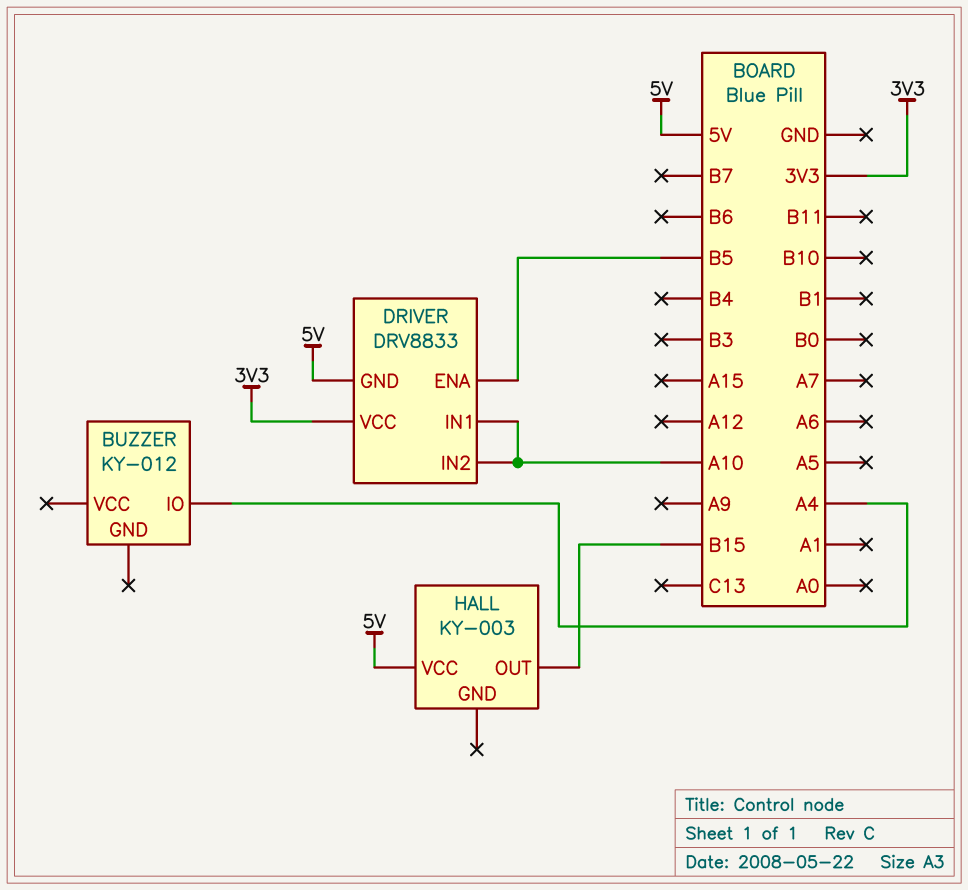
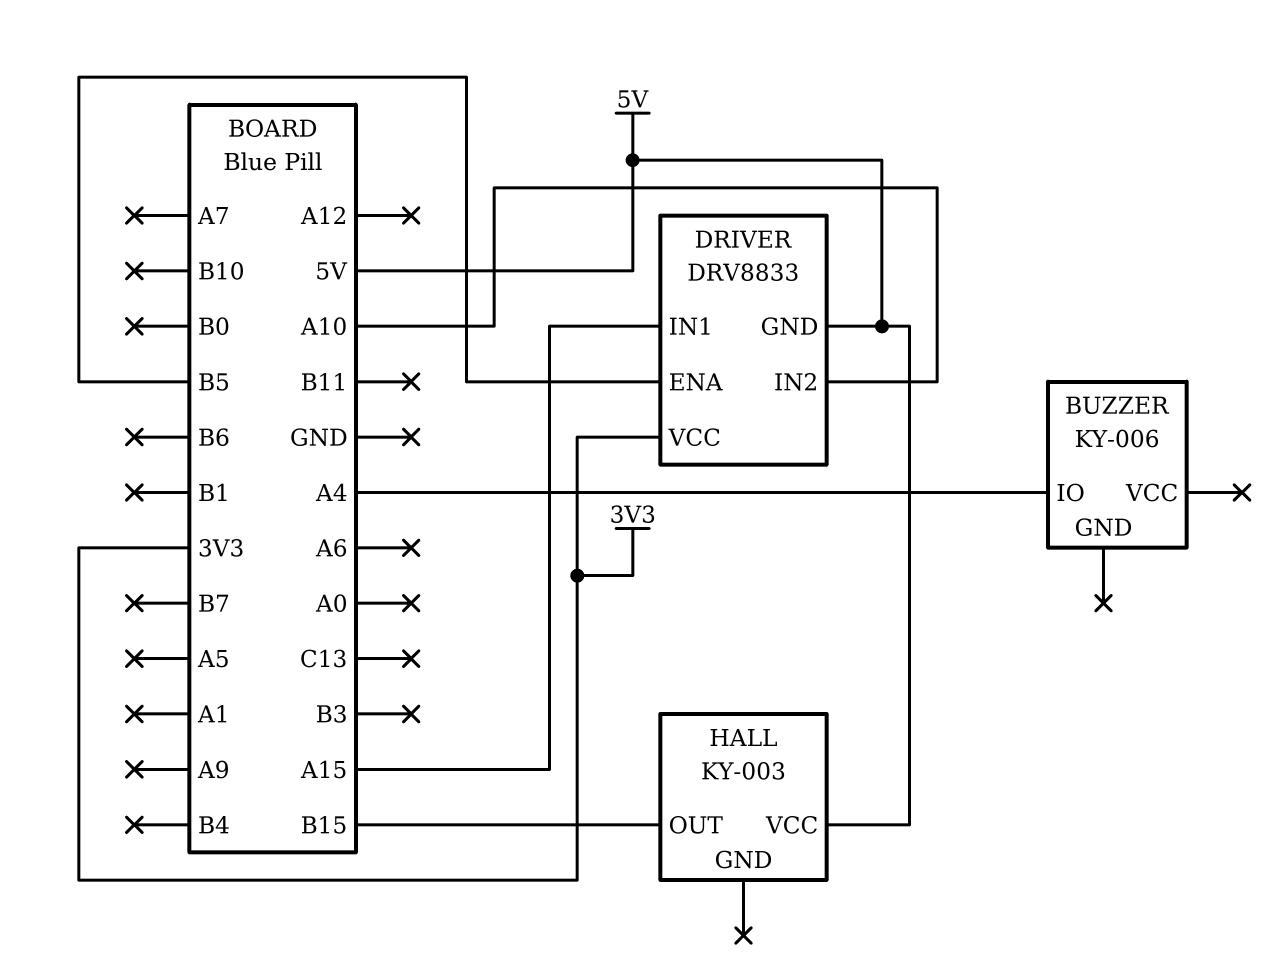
BUZZER: KY-012 -> KY-006
DRIVER pin IN1: A10 -> A15

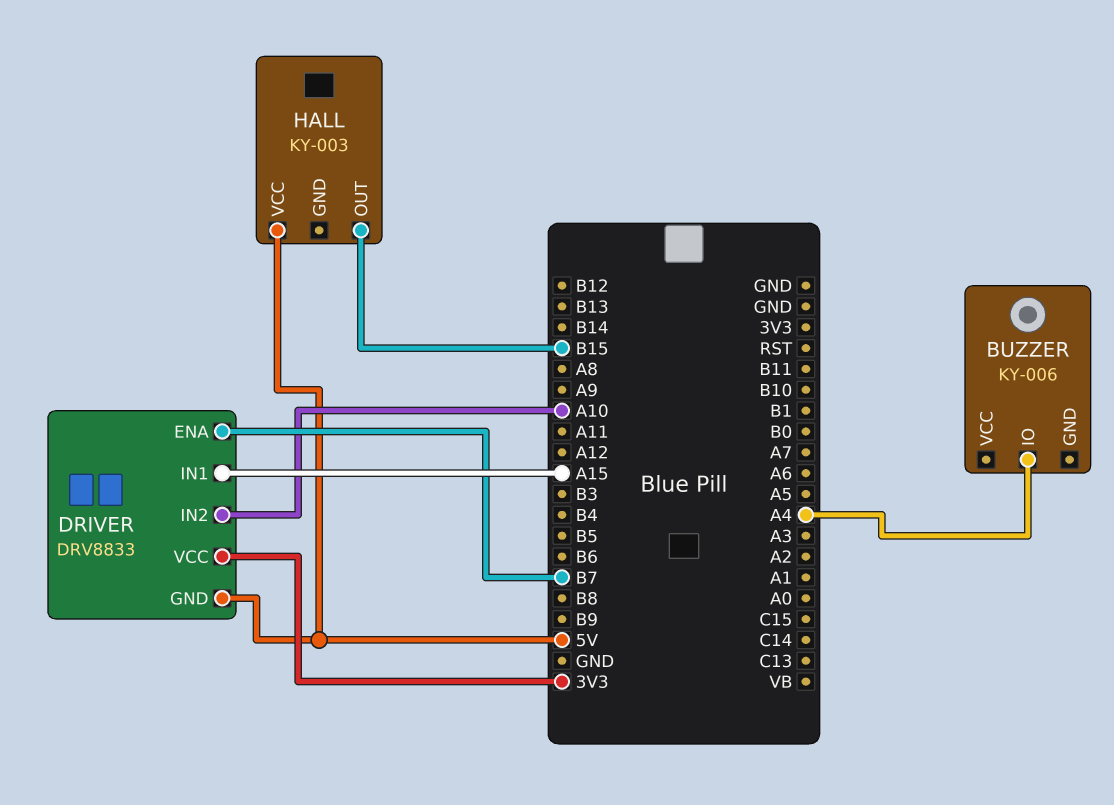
DRIVER pin ENA: B5 -> B7

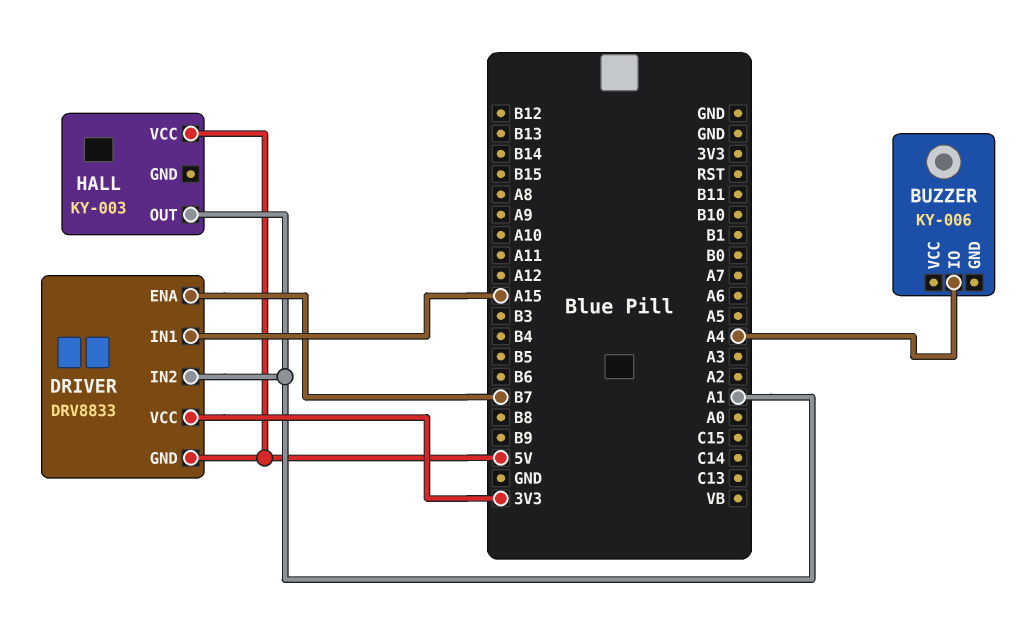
DRIVER pin IN2: A10 -> A1
HALL pin OUT: B15 -> A1

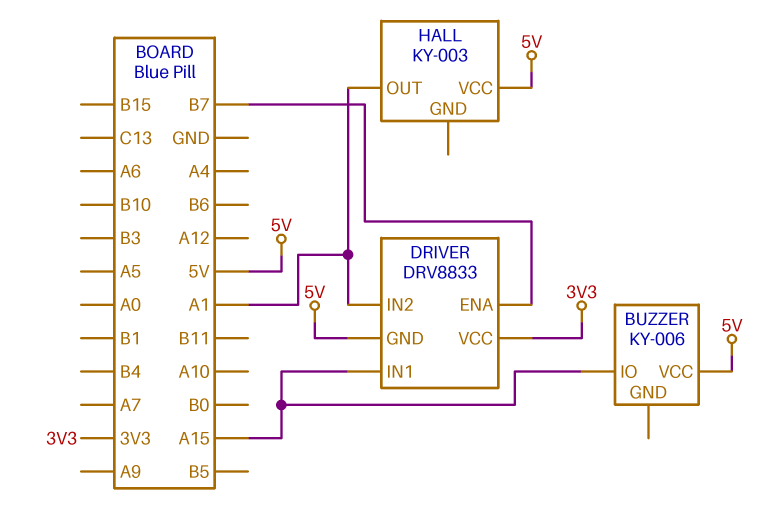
BUZZER pin IO: A4 -> A15
BUZZER pin VCC: none -> 5V

